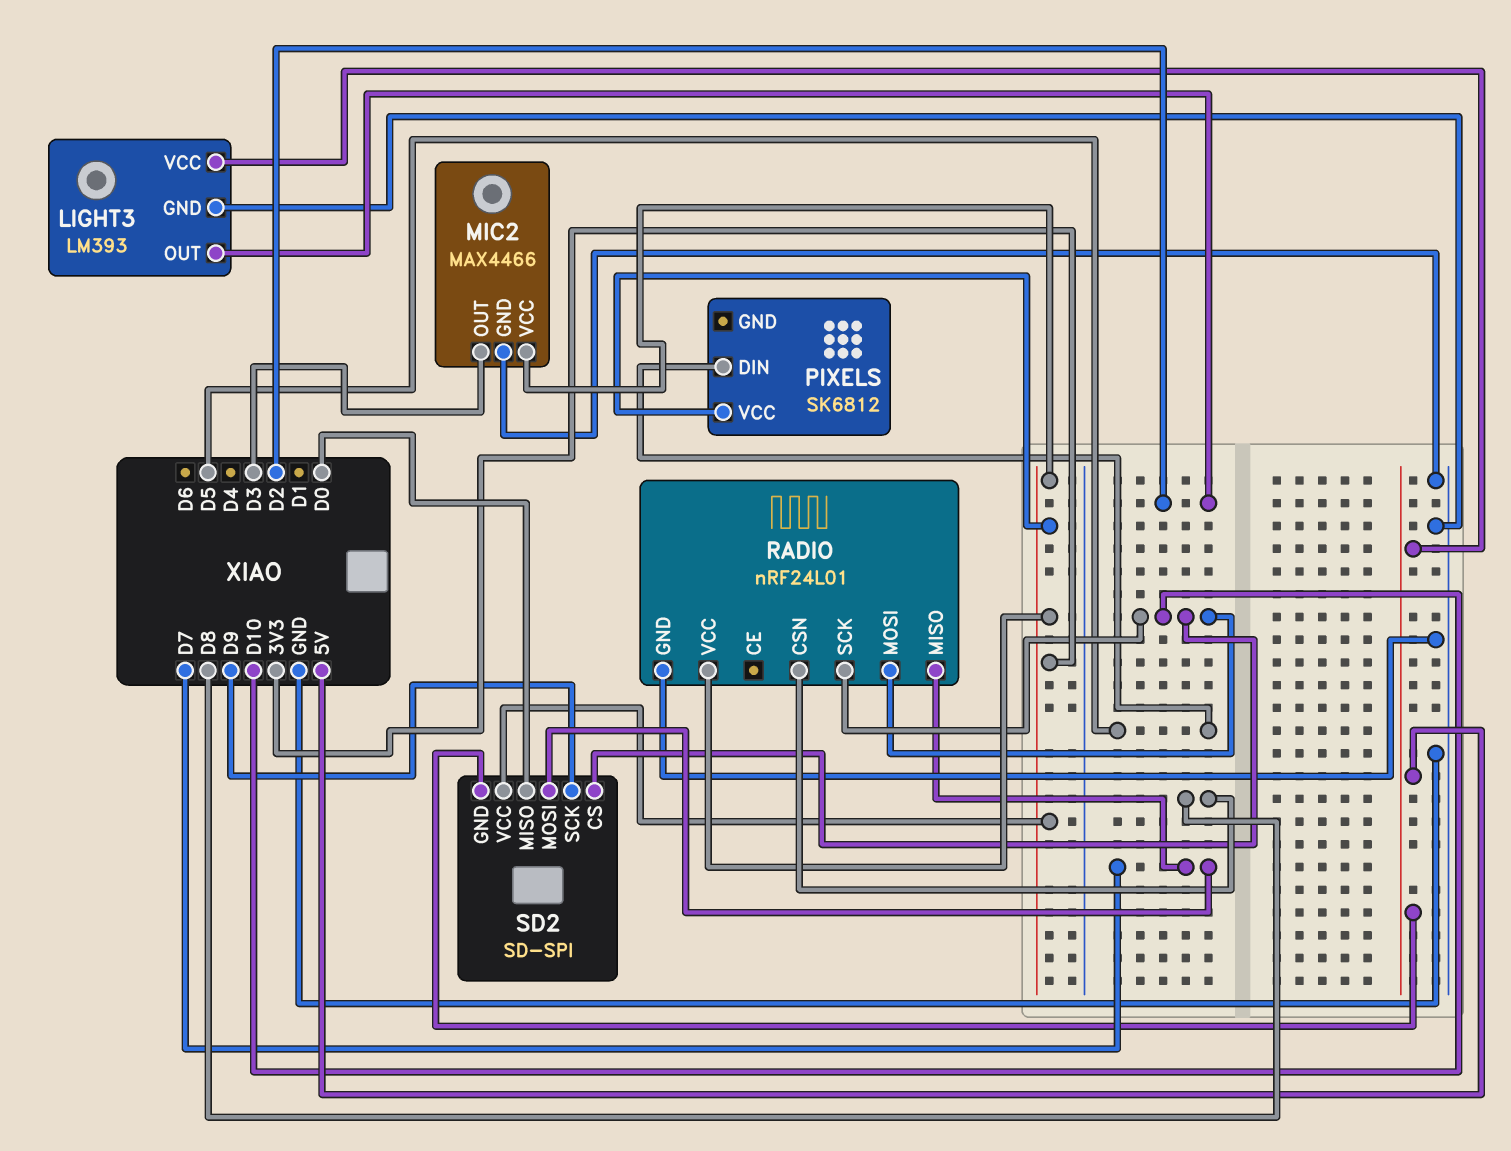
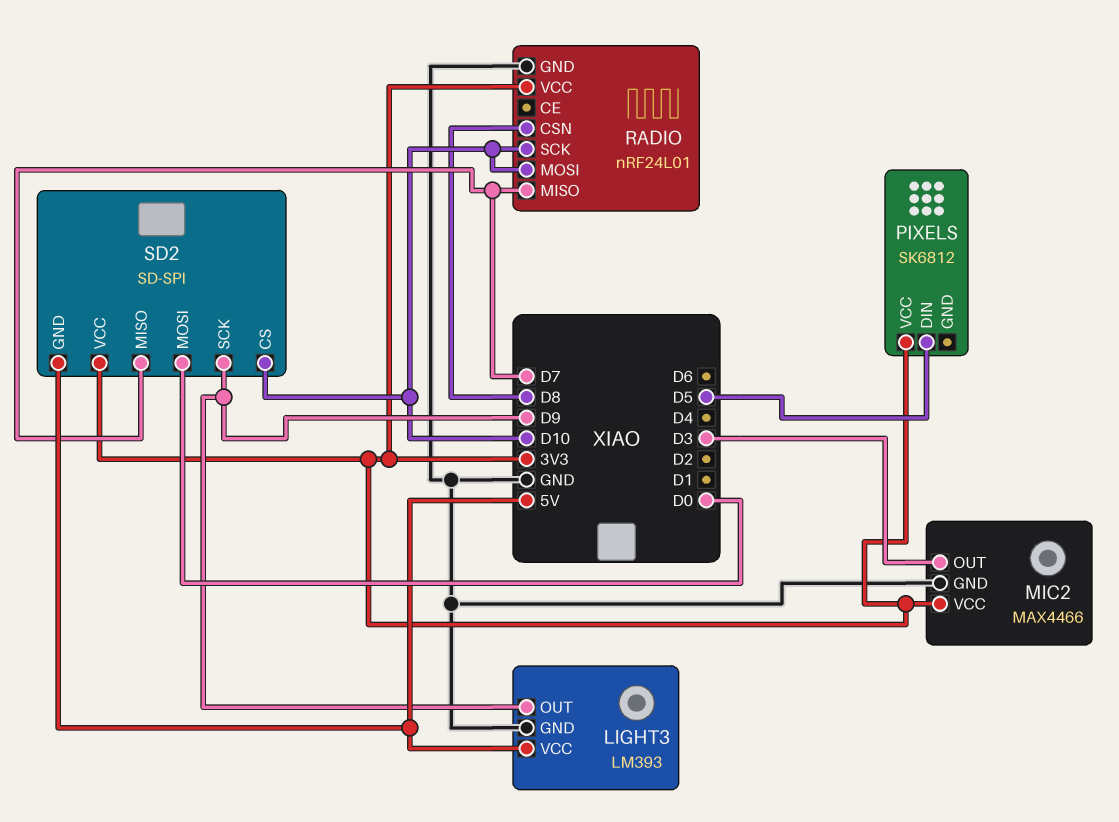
LIGHT3 pin OUT: D2 -> D9
SD2 pin MISO: D0 -> D7
SD2 pin MOSI: D7 -> D0

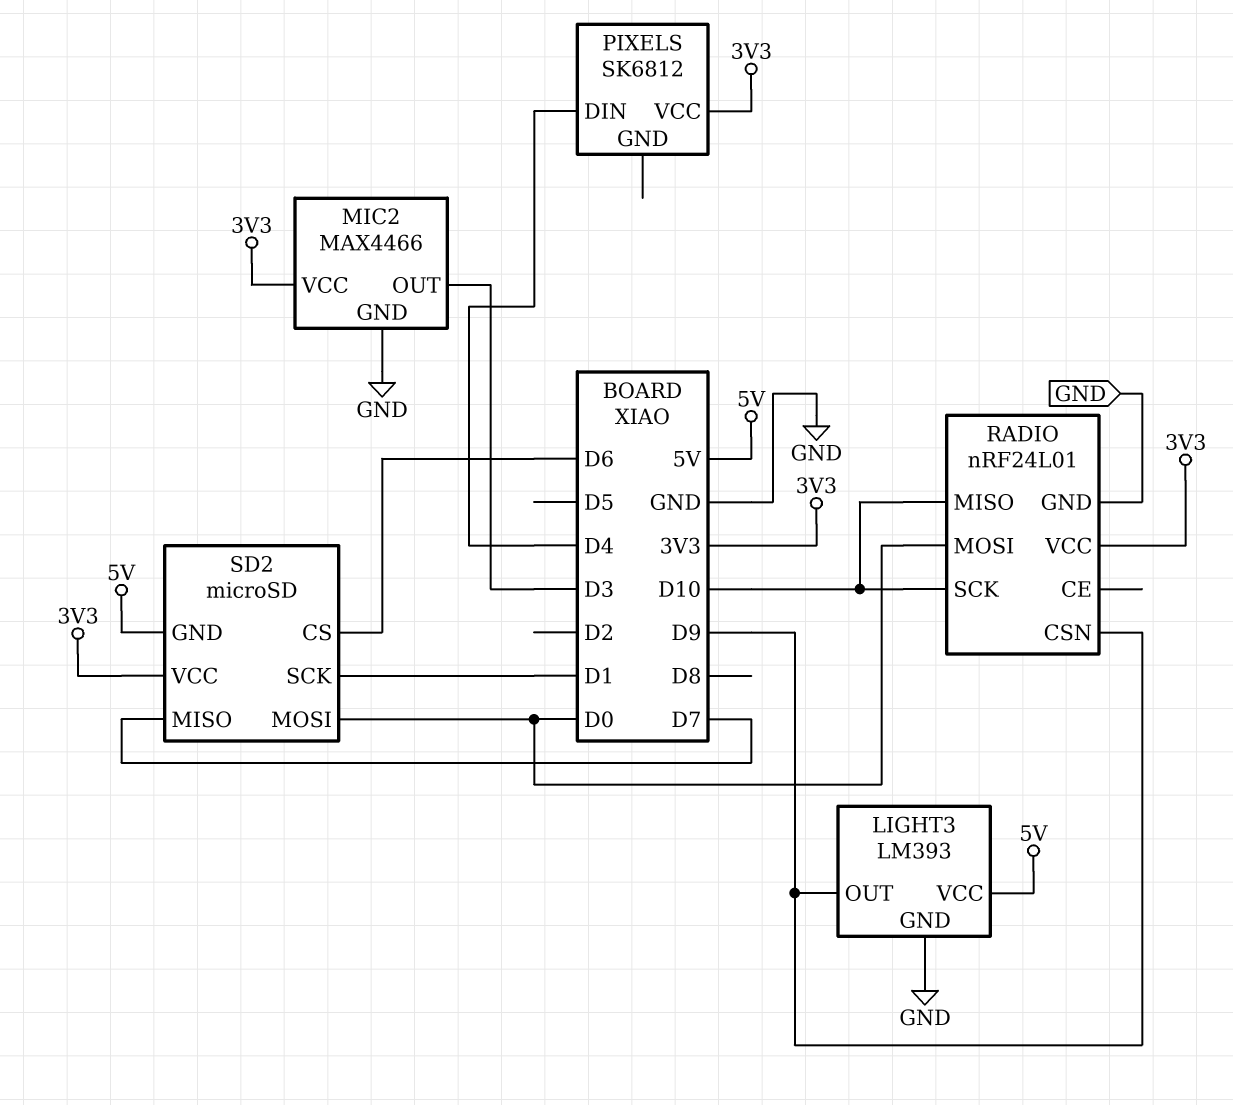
PIXELS pin DIN: D5 -> D4
RADIO pin CSN: D8 -> D9
RADIO pin MISO: D7 -> D10
RADIO pin MOSI: D10 -> D0
SD2: SD-SPI -> microSD
SD2 pin CS: D10 -> D6
SD2 pin SCK: D9 -> D1

